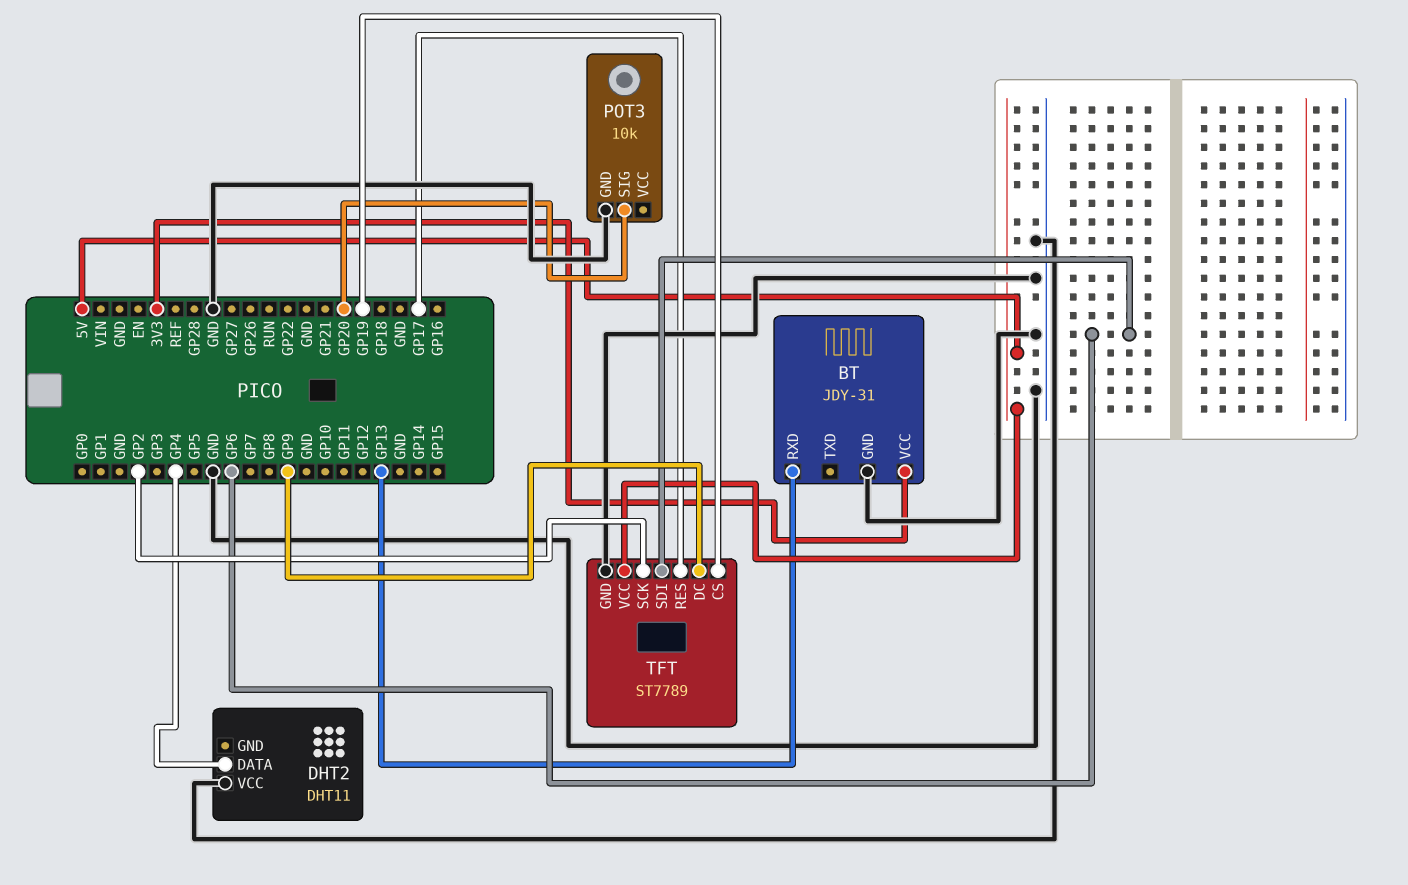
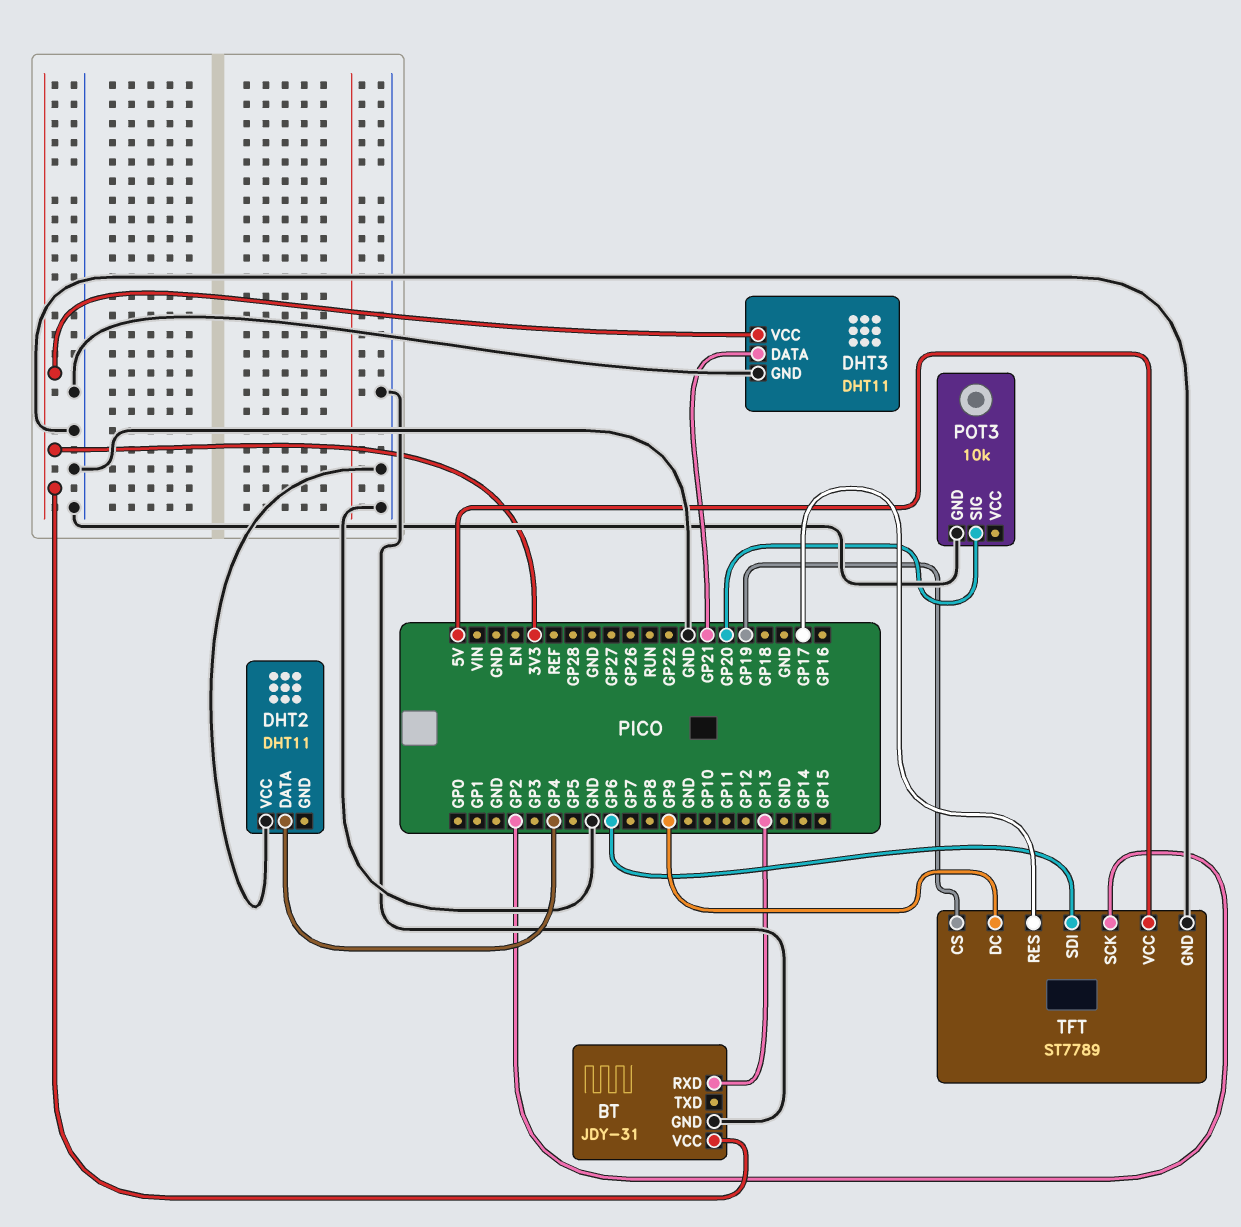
DHT3: none -> DHT11
DHT3 pin DATA: none -> GP21
DHT3 pin GND: none -> GND
DHT3 pin VCC: none -> 3V3

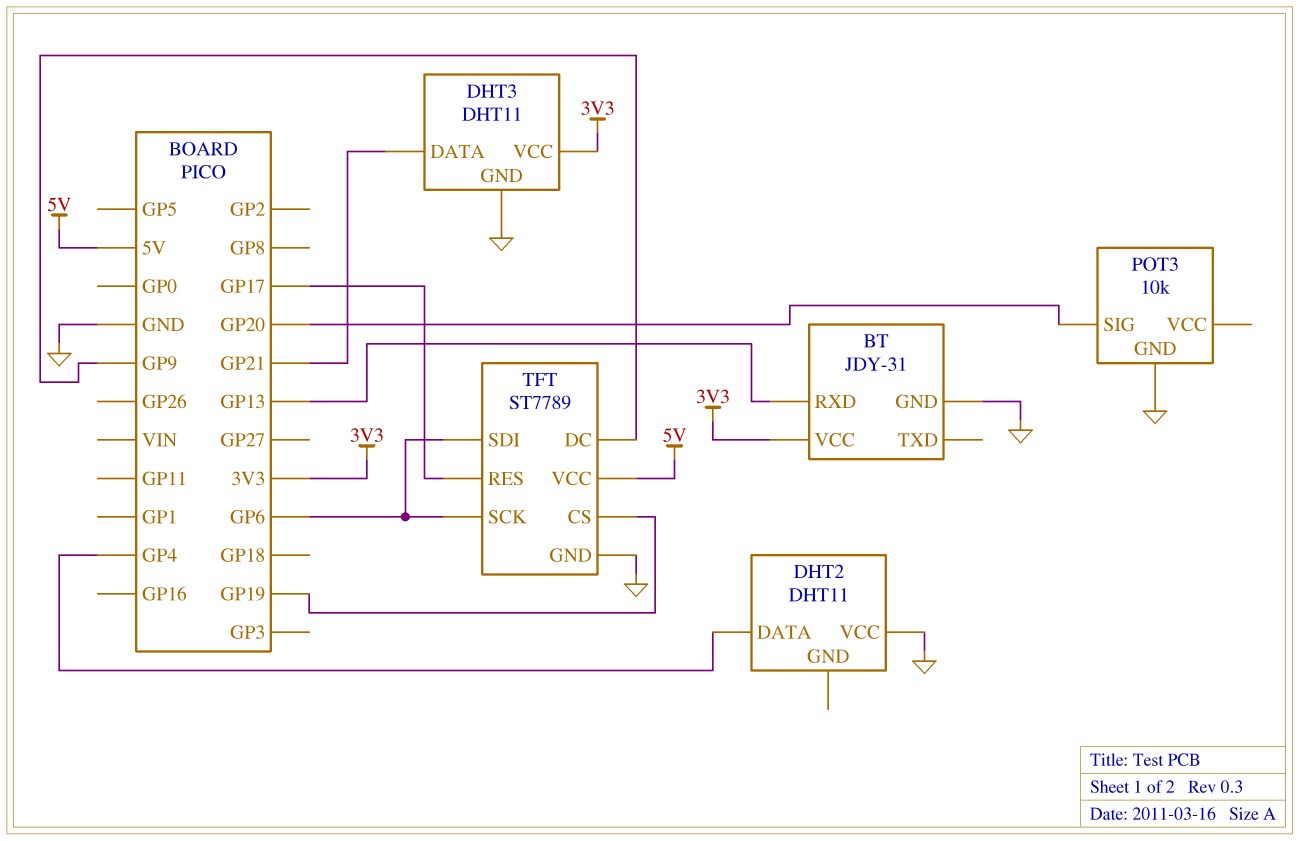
TFT pin SCK: GP2 -> GP6

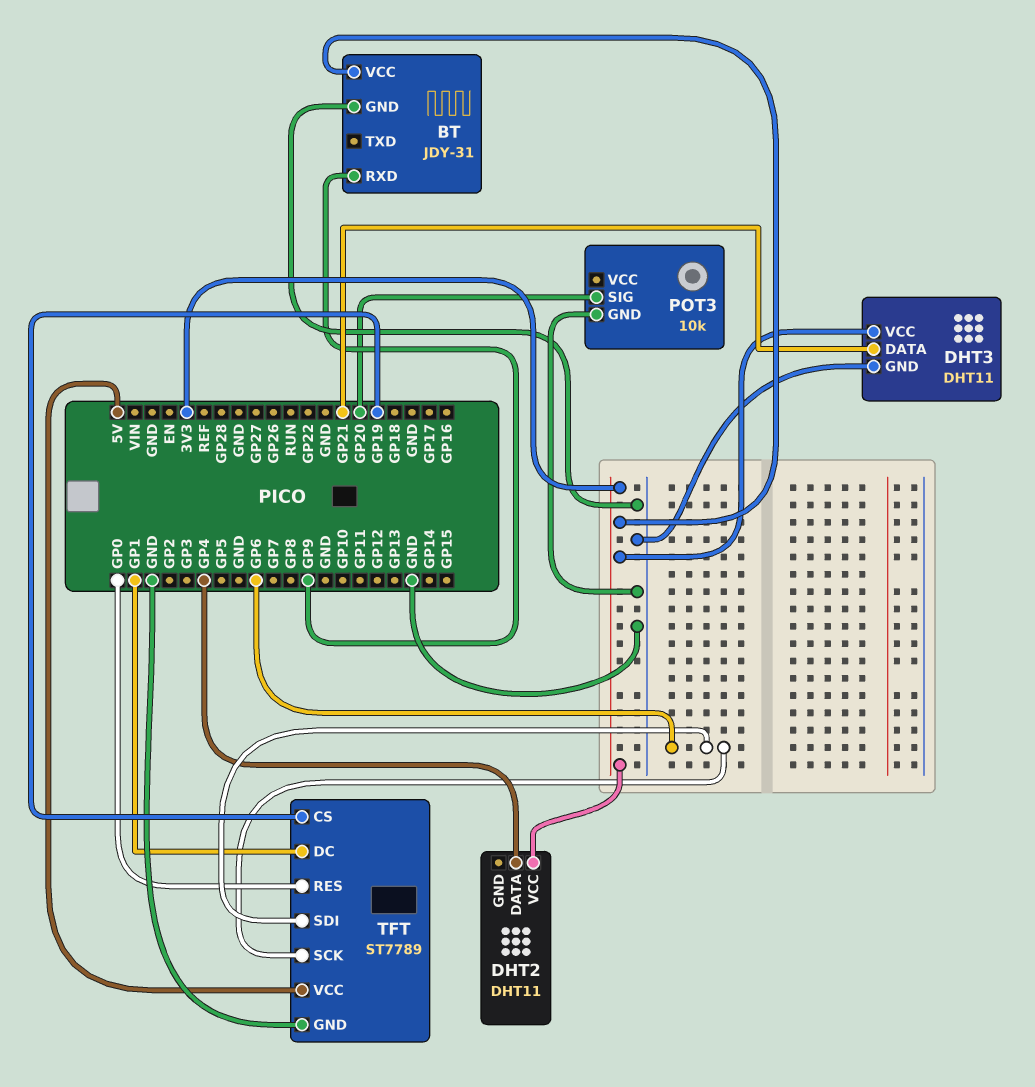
BT pin RXD: GP13 -> GP9
DHT2 pin VCC: GND -> 3V3
TFT pin DC: GP9 -> GP1
TFT pin RES: GP17 -> GP0

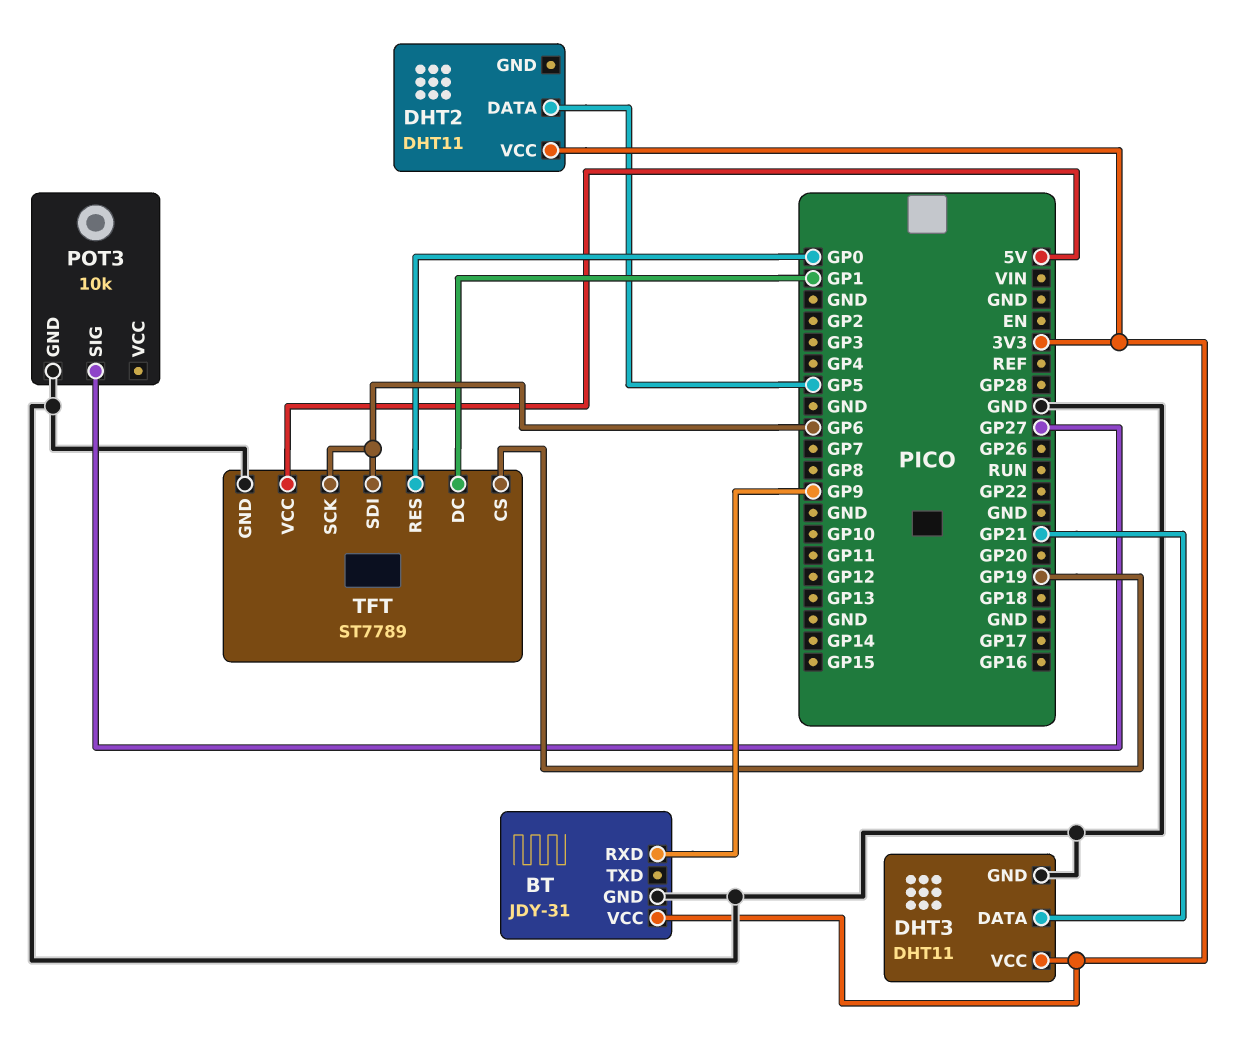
DHT2 pin DATA: GP4 -> GP5
POT3 pin SIG: GP20 -> GP27

